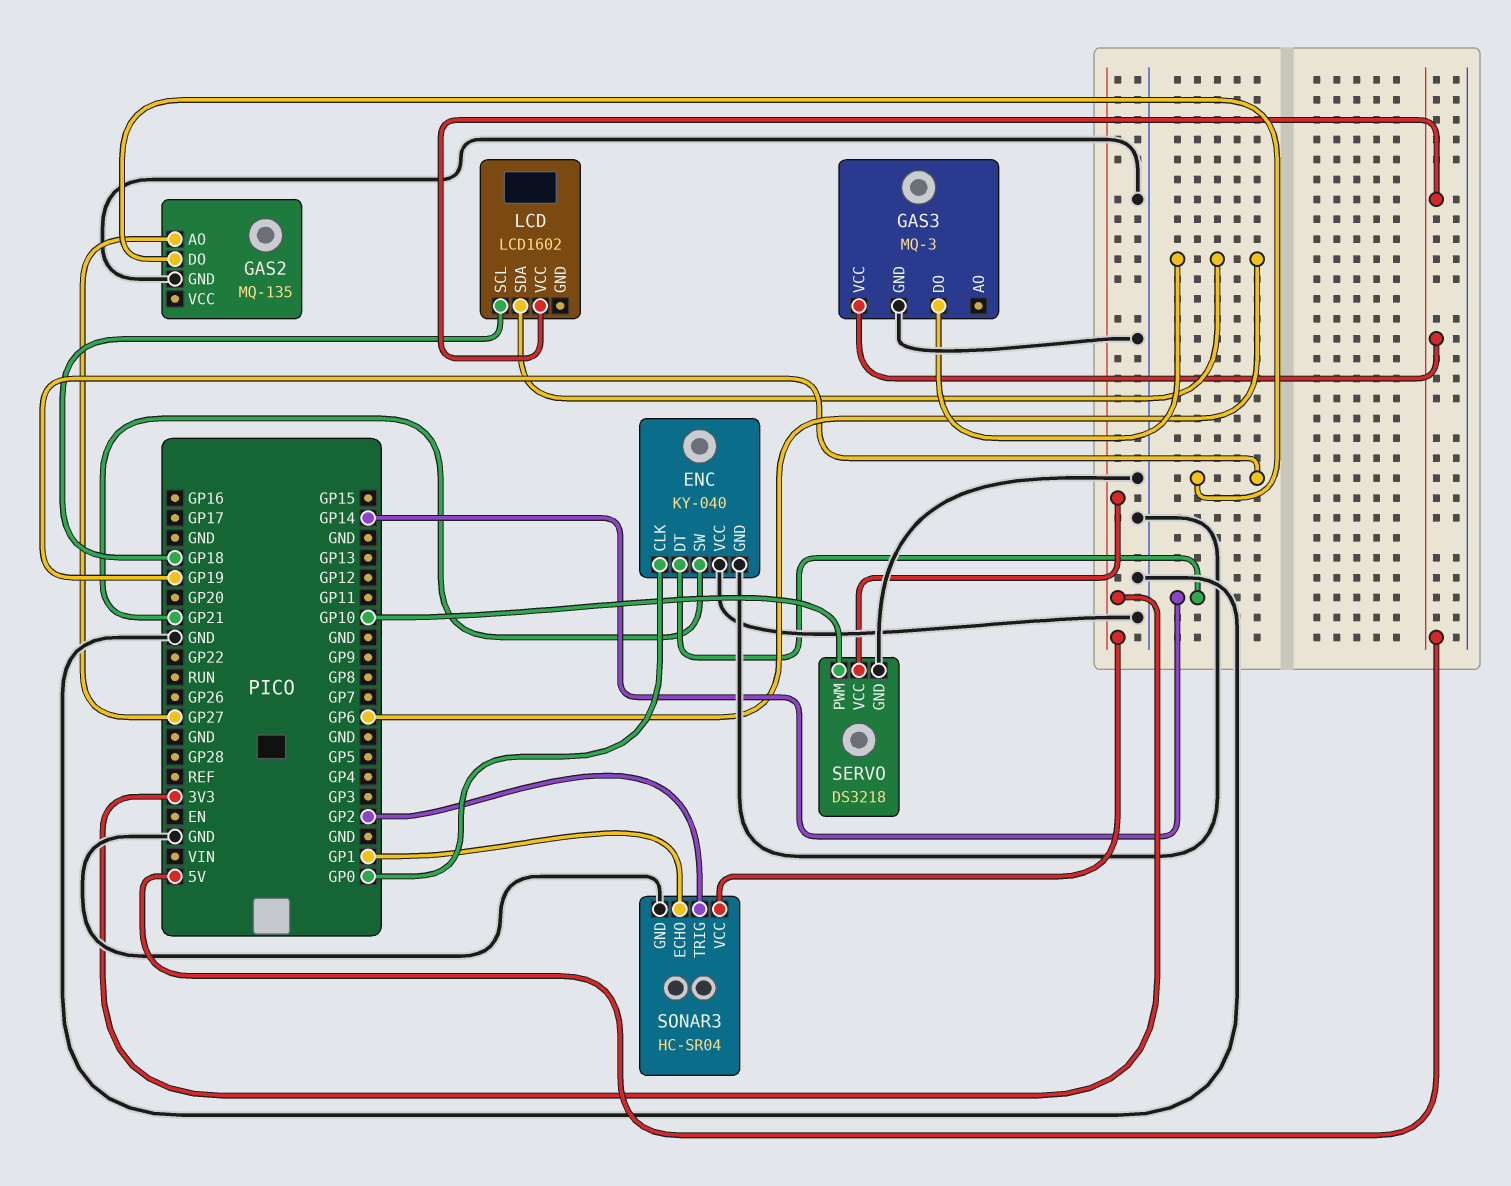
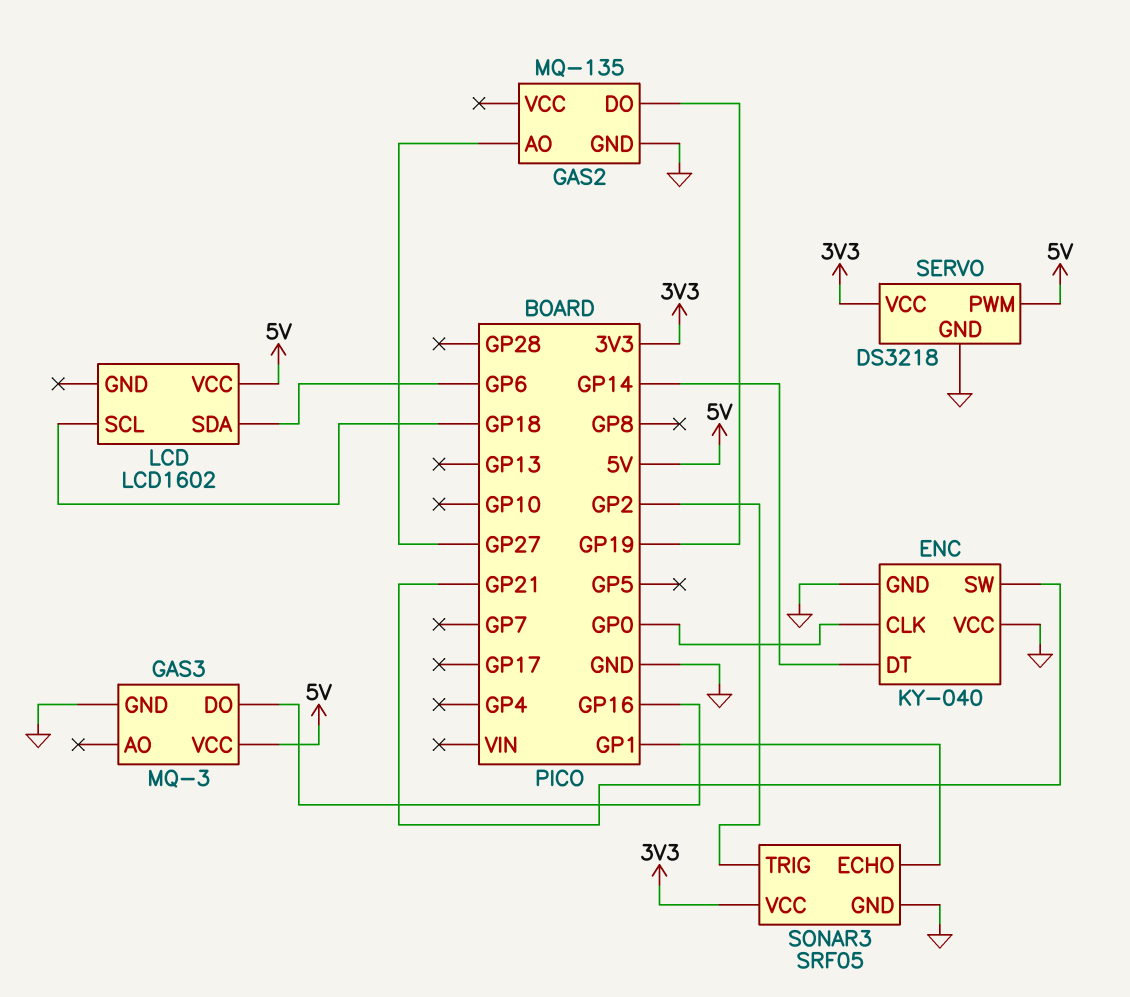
GAS3 pin DO: GP6 -> GP16
SERVO pin PWM: GP10 -> 5V
SONAR3: HC-SR04 -> SRF05

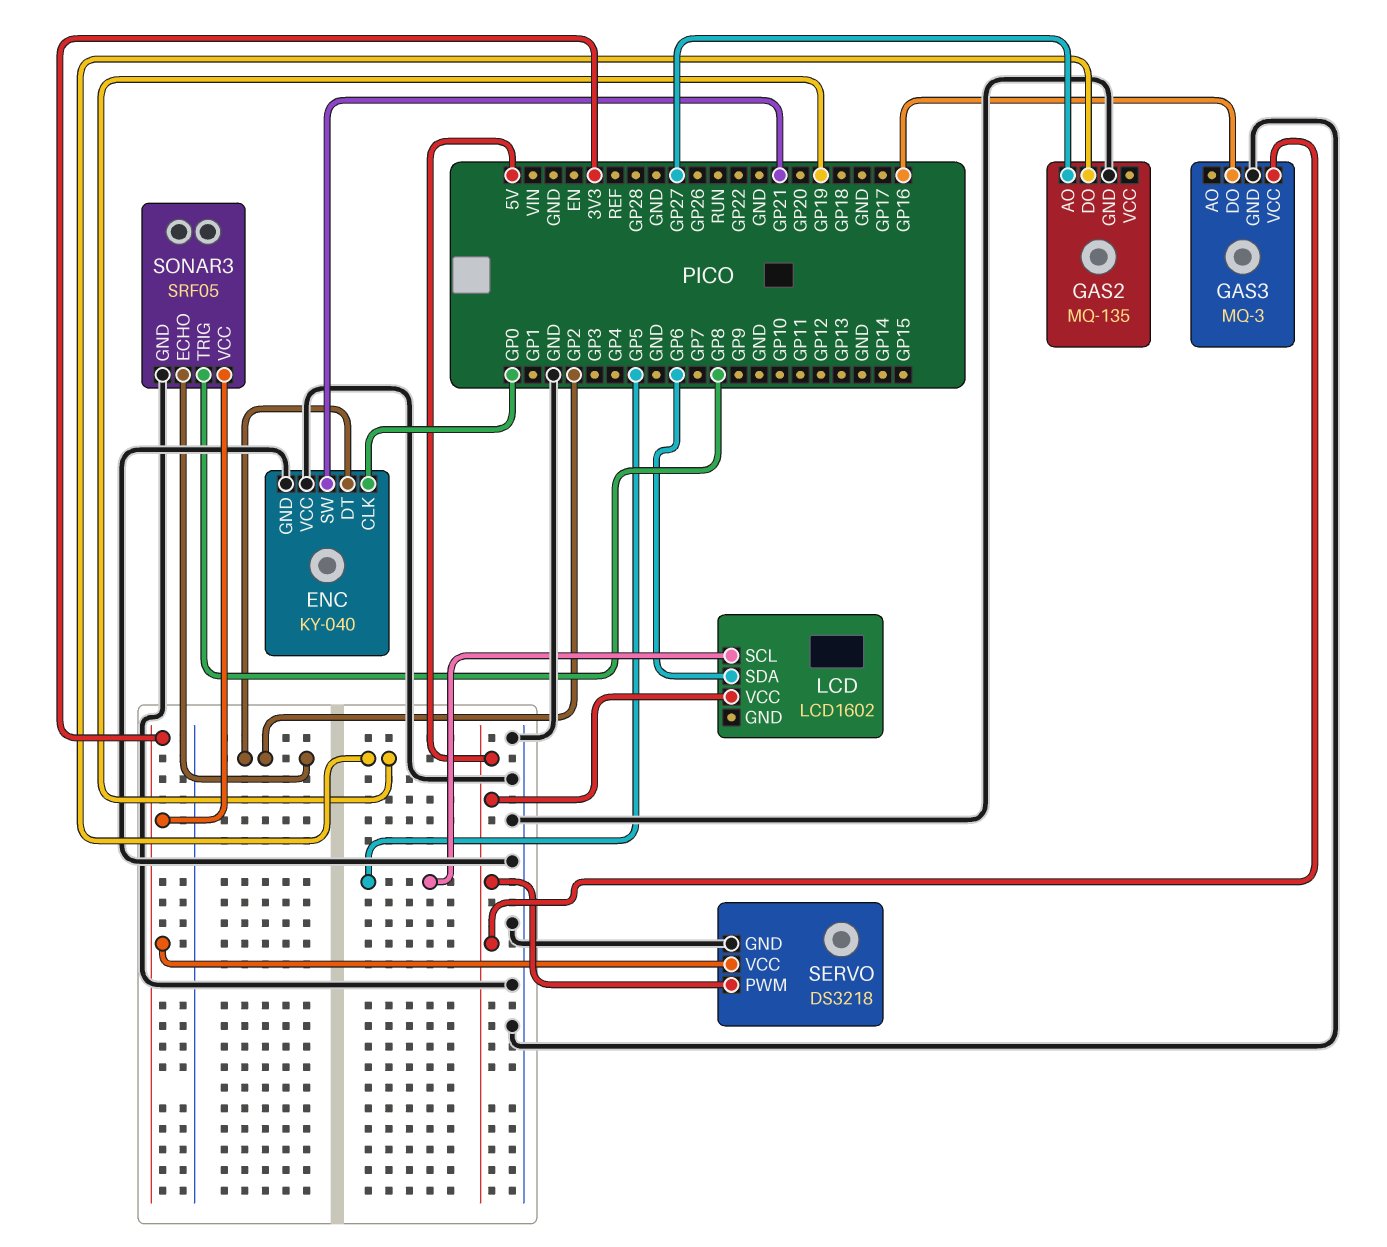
ENC pin DT: GP14 -> GP2
LCD pin SCL: GP18 -> GP5
SONAR3 pin ECHO: GP1 -> GP2
SONAR3 pin TRIG: GP2 -> GP8

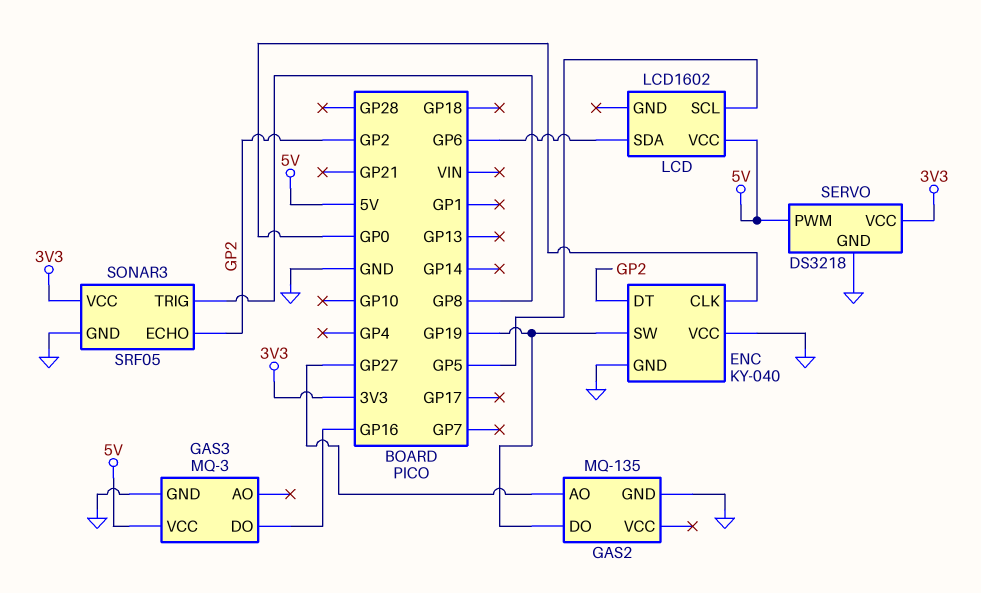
ENC pin SW: GP21 -> GP19

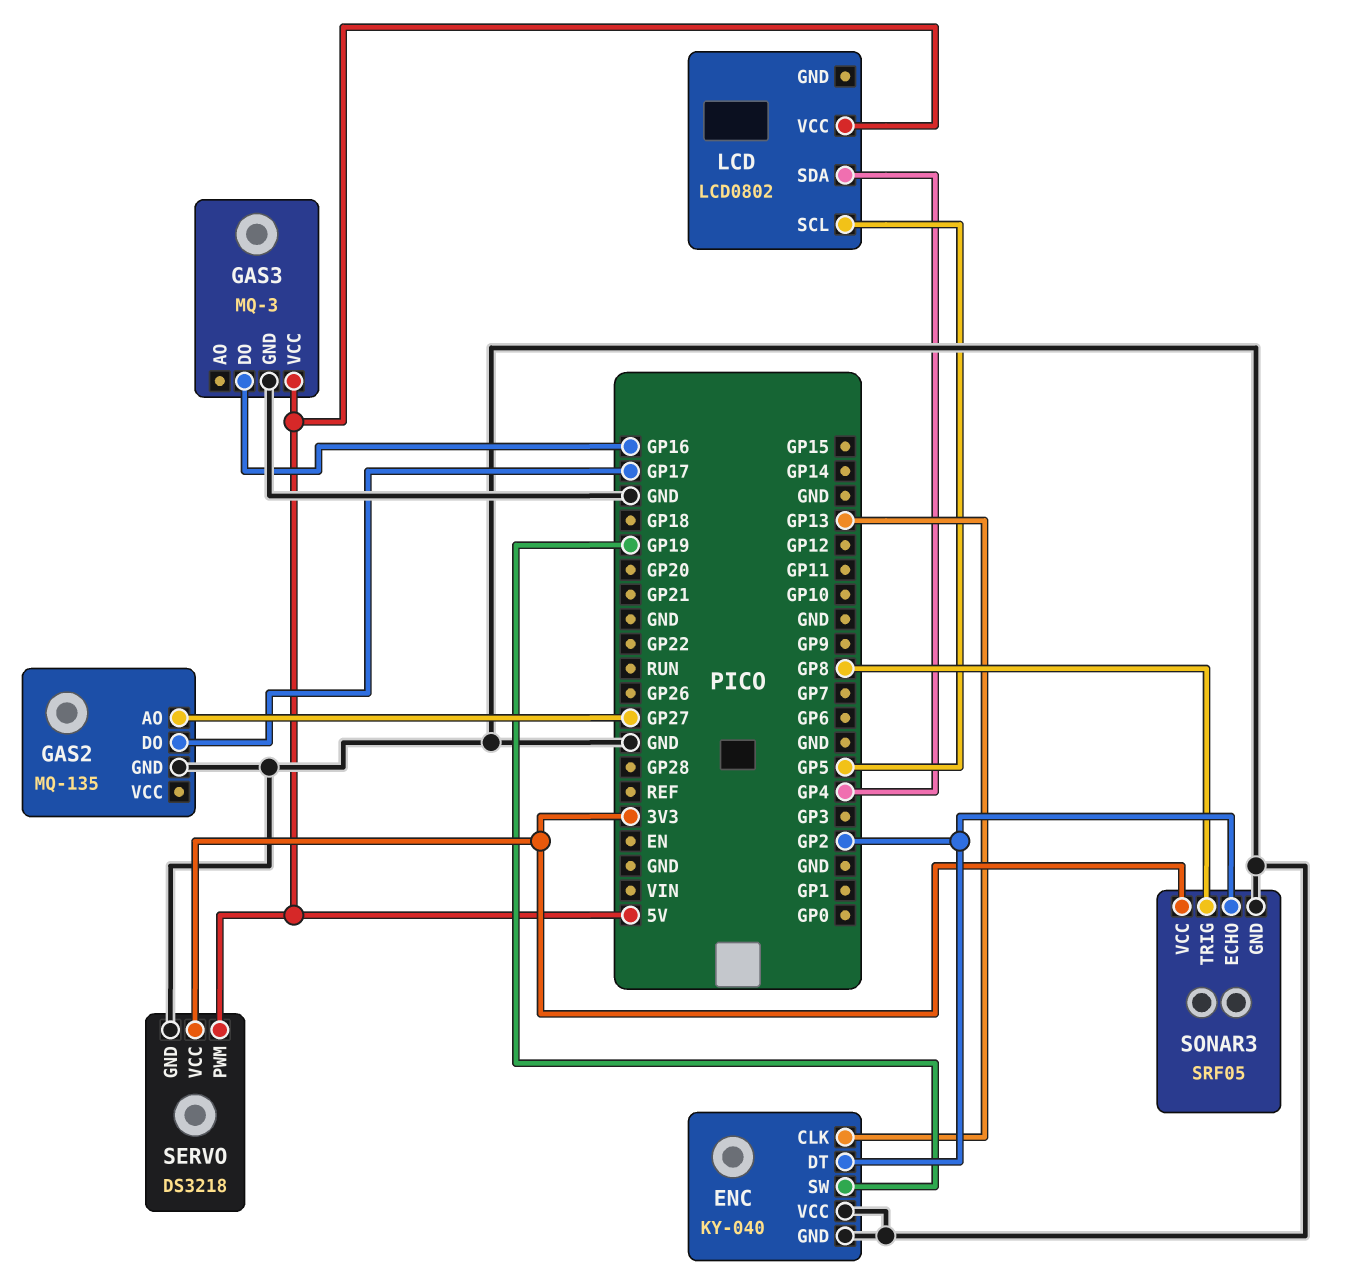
ENC pin CLK: GP0 -> GP13
GAS2 pin DO: GP19 -> GP17
LCD: LCD1602 -> LCD0802
LCD pin SDA: GP6 -> GP4

